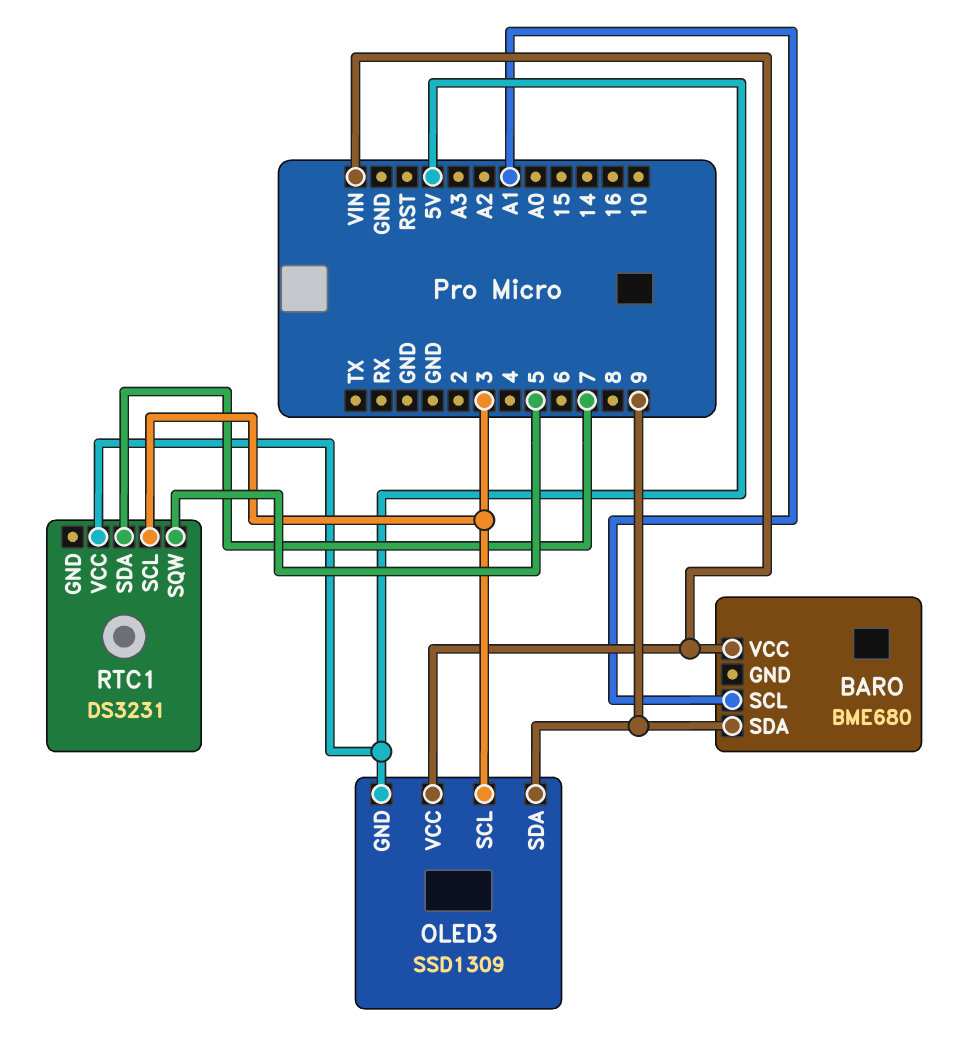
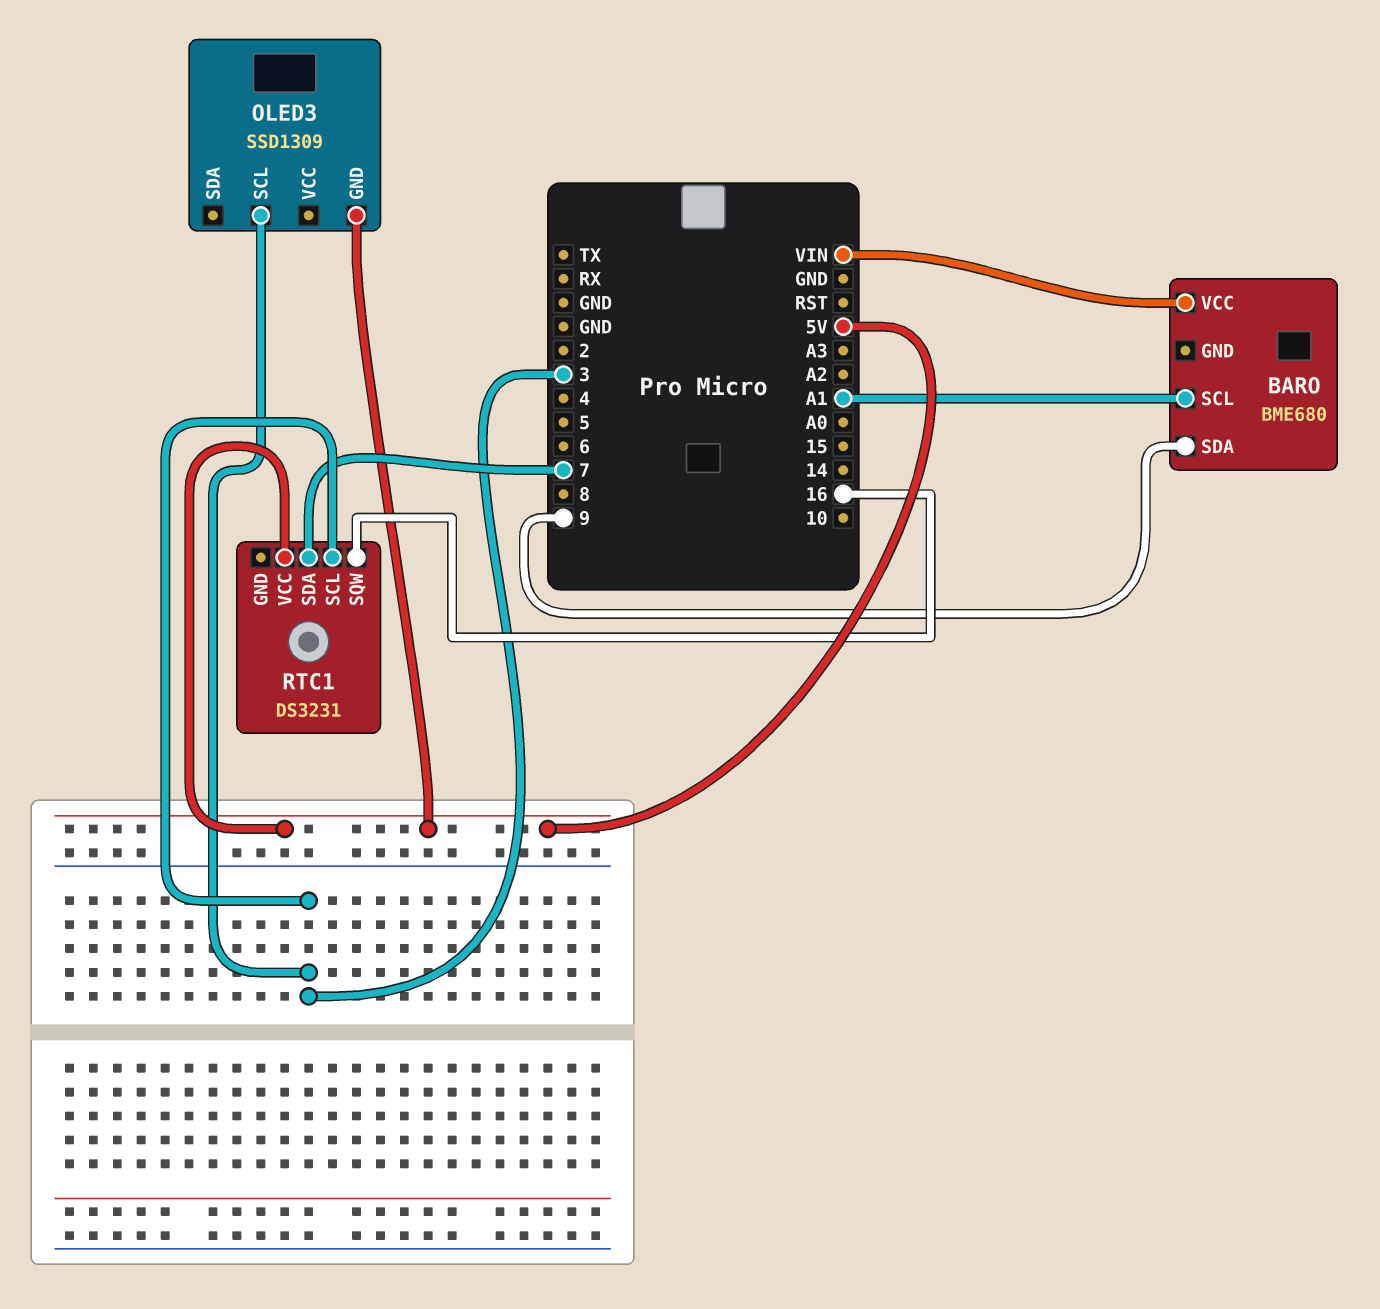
OLED3 pin SDA: 9 -> none
OLED3 pin VCC: VIN -> none
RTC1 pin SQW: 5 -> 16

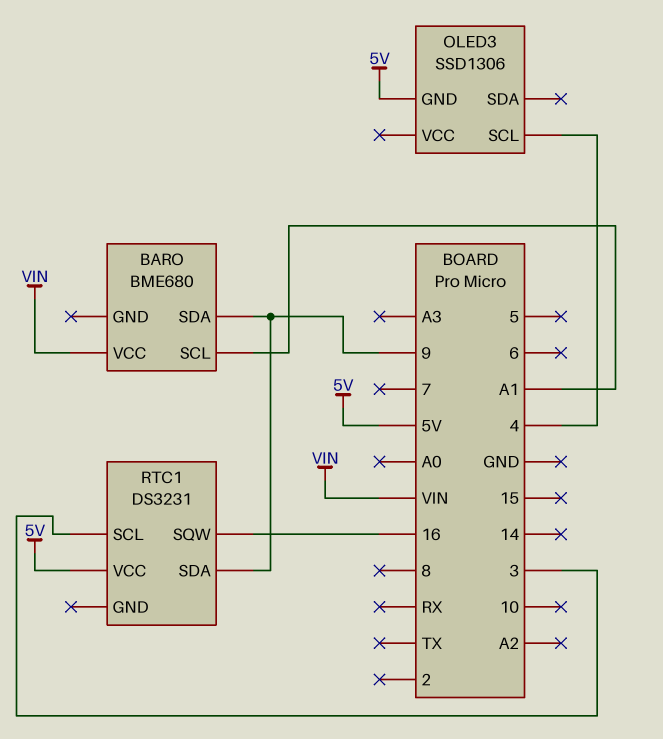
OLED3: SSD1309 -> SSD1306
OLED3 pin SCL: 3 -> 4
RTC1 pin SDA: 7 -> 9

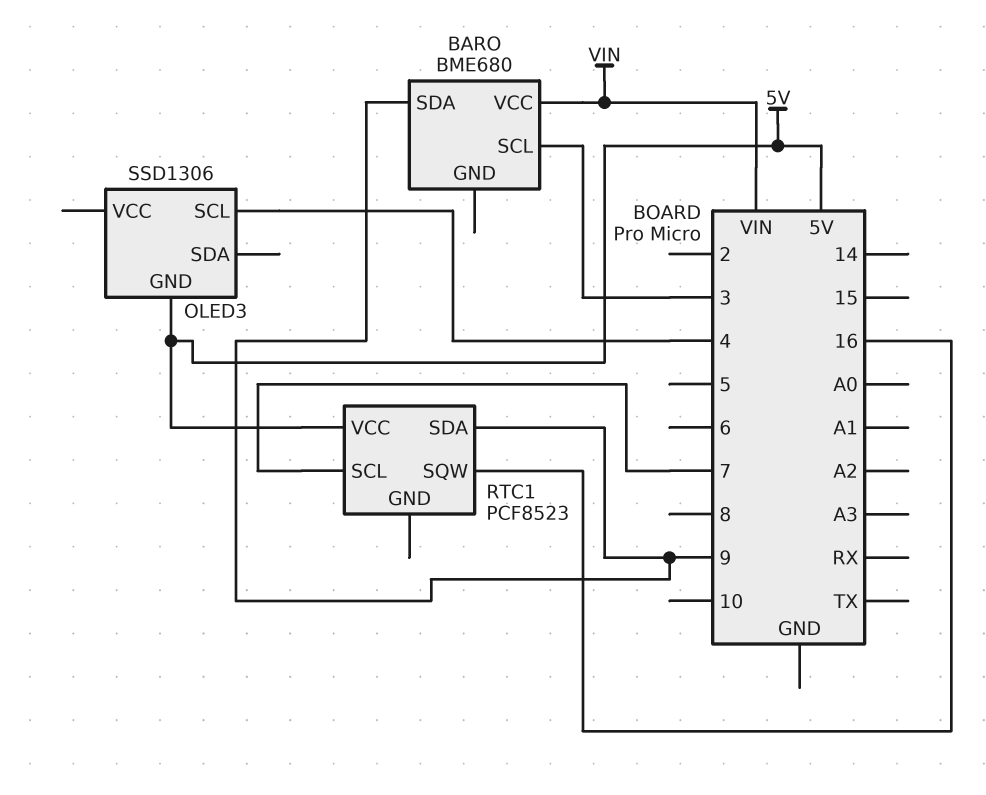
BARO pin SCL: A1 -> 3
RTC1: DS3231 -> PCF8523
RTC1 pin SCL: 3 -> 7

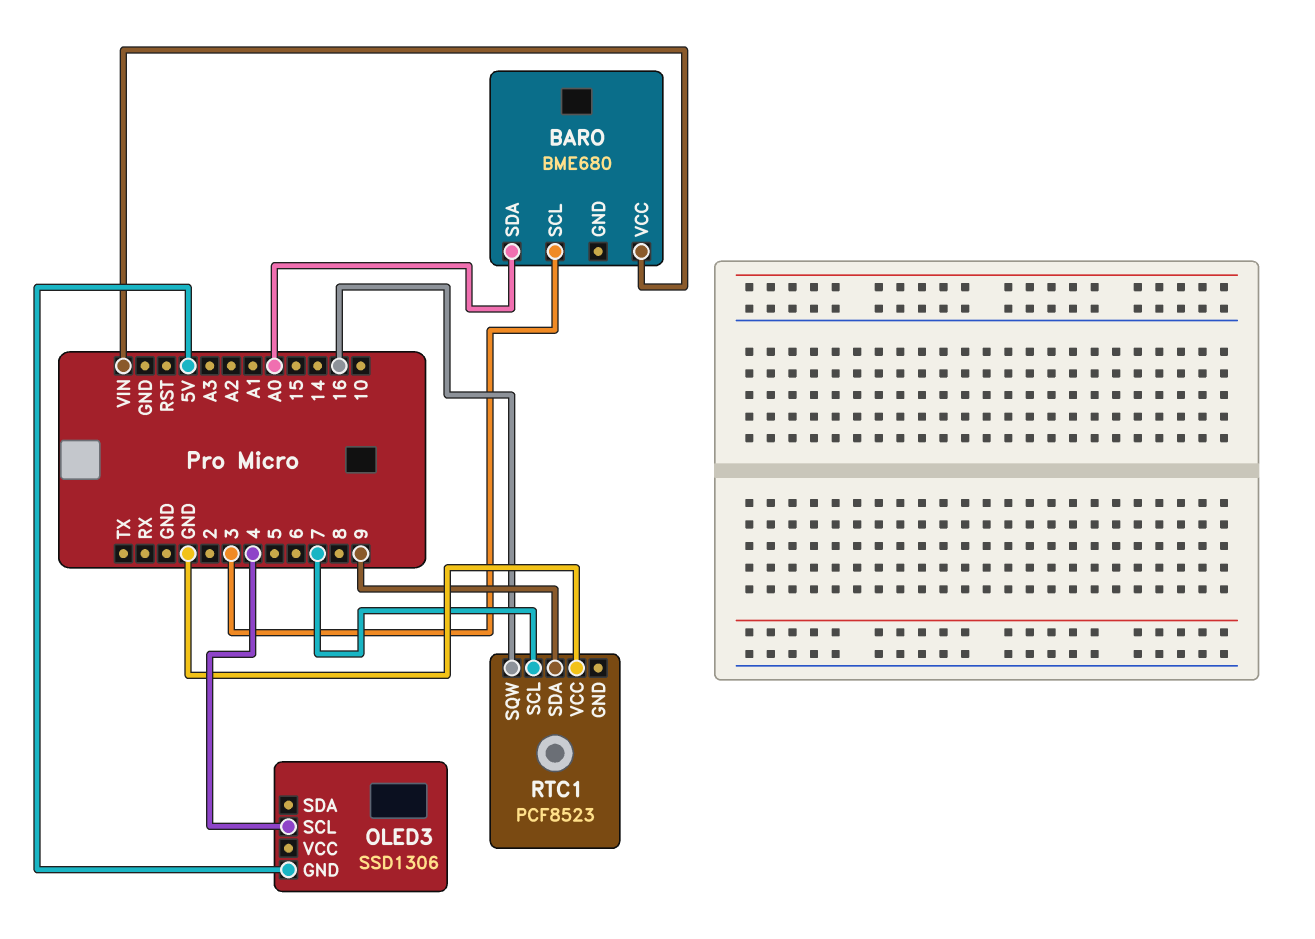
BARO pin SDA: 9 -> A0
RTC1 pin VCC: 5V -> GND

